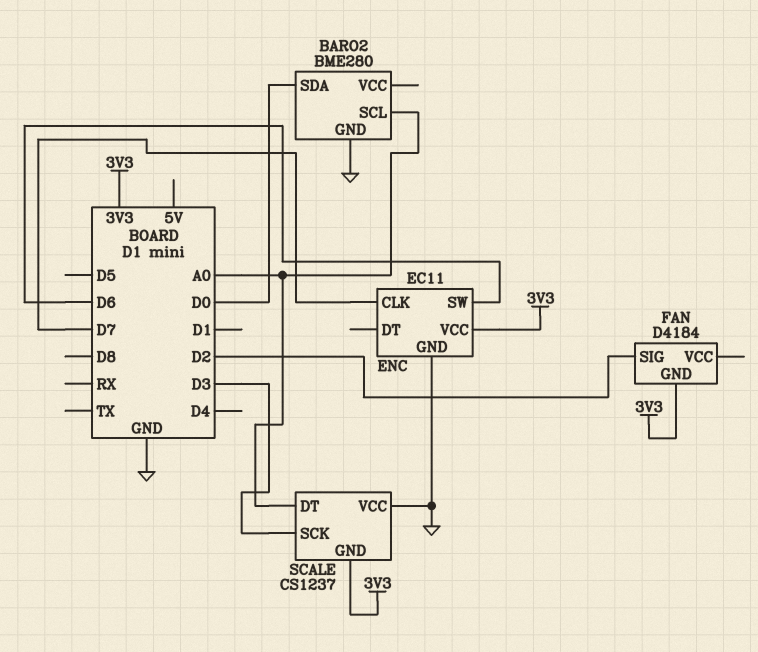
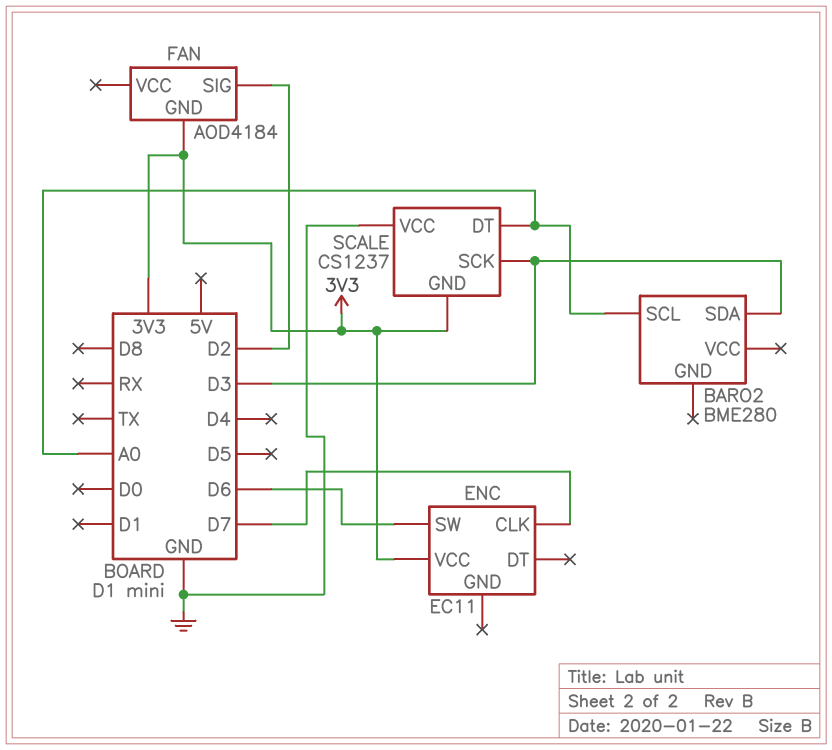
BARO2 pin GND: GND -> none
BARO2 pin SDA: D0 -> D3
ENC pin GND: GND -> none
FAN: D4184 -> AOD4184

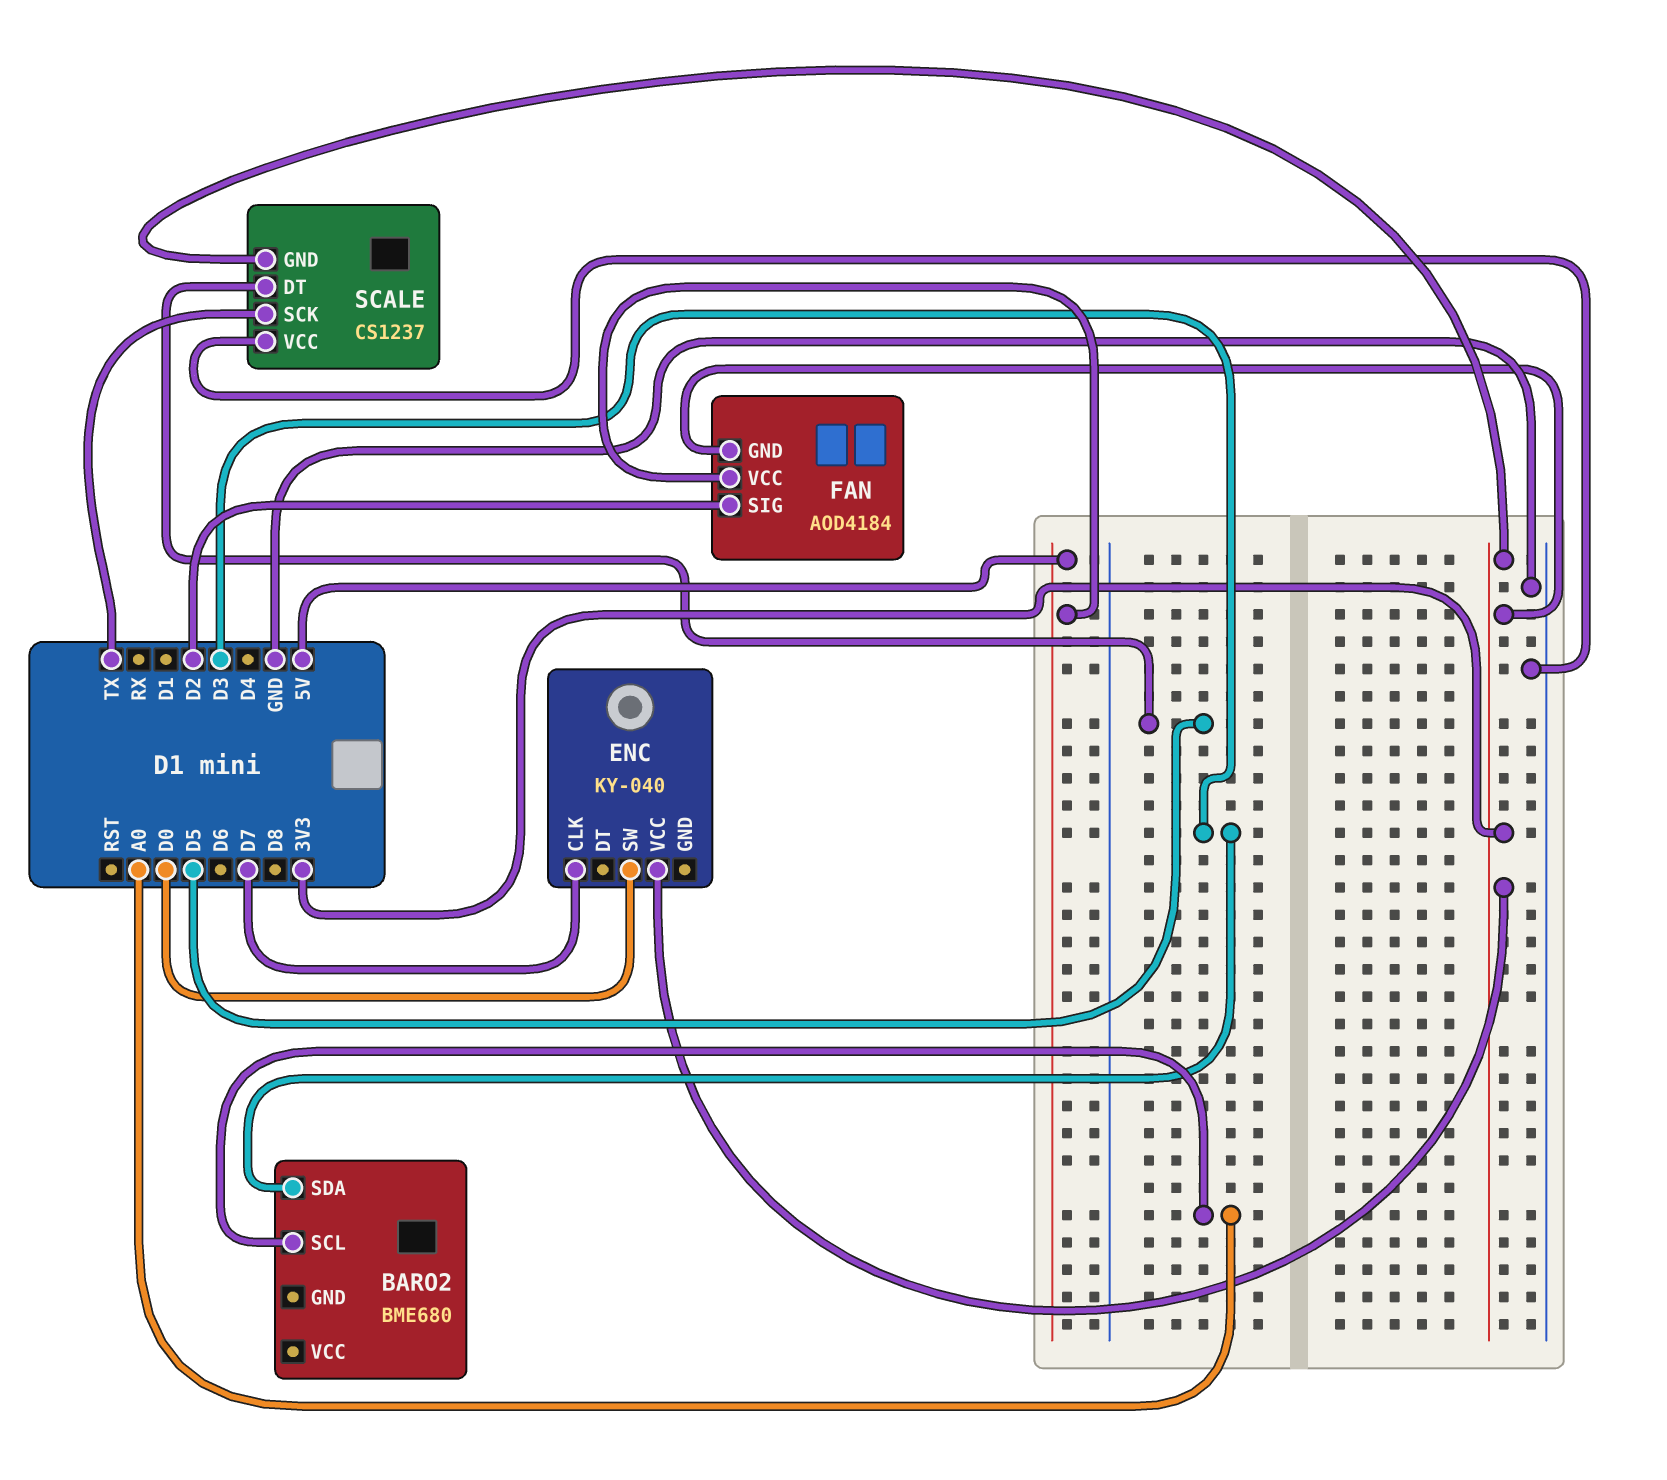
BARO2: BME280 -> BME680
ENC: EC11 -> KY-040
ENC pin SW: D6 -> D0
FAN pin VCC: none -> 5V
SCALE pin DT: A0 -> D5
SCALE pin SCK: D3 -> TX

